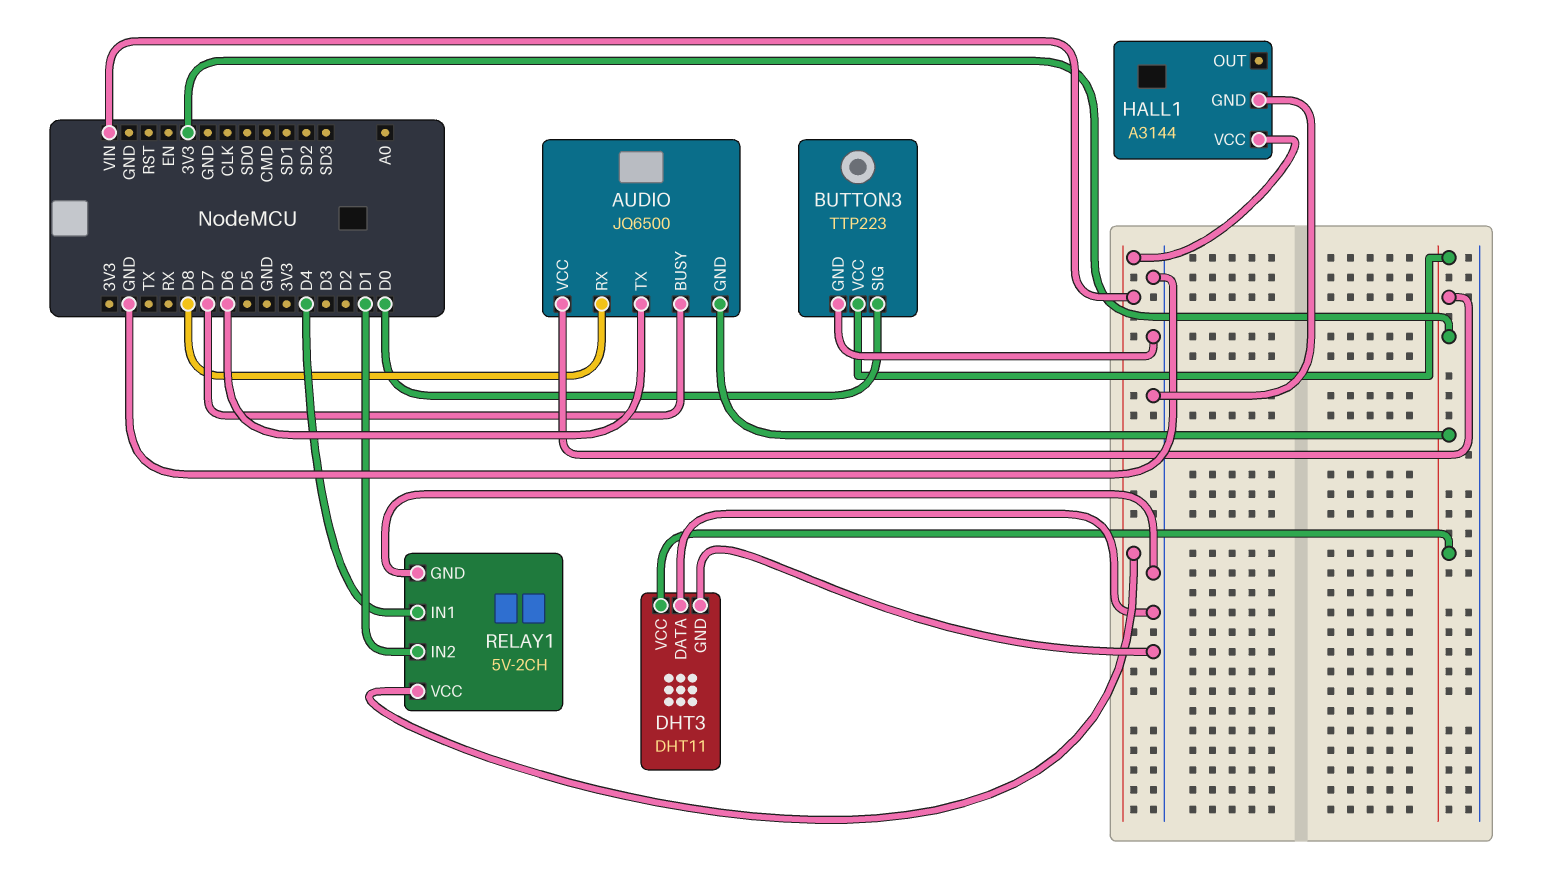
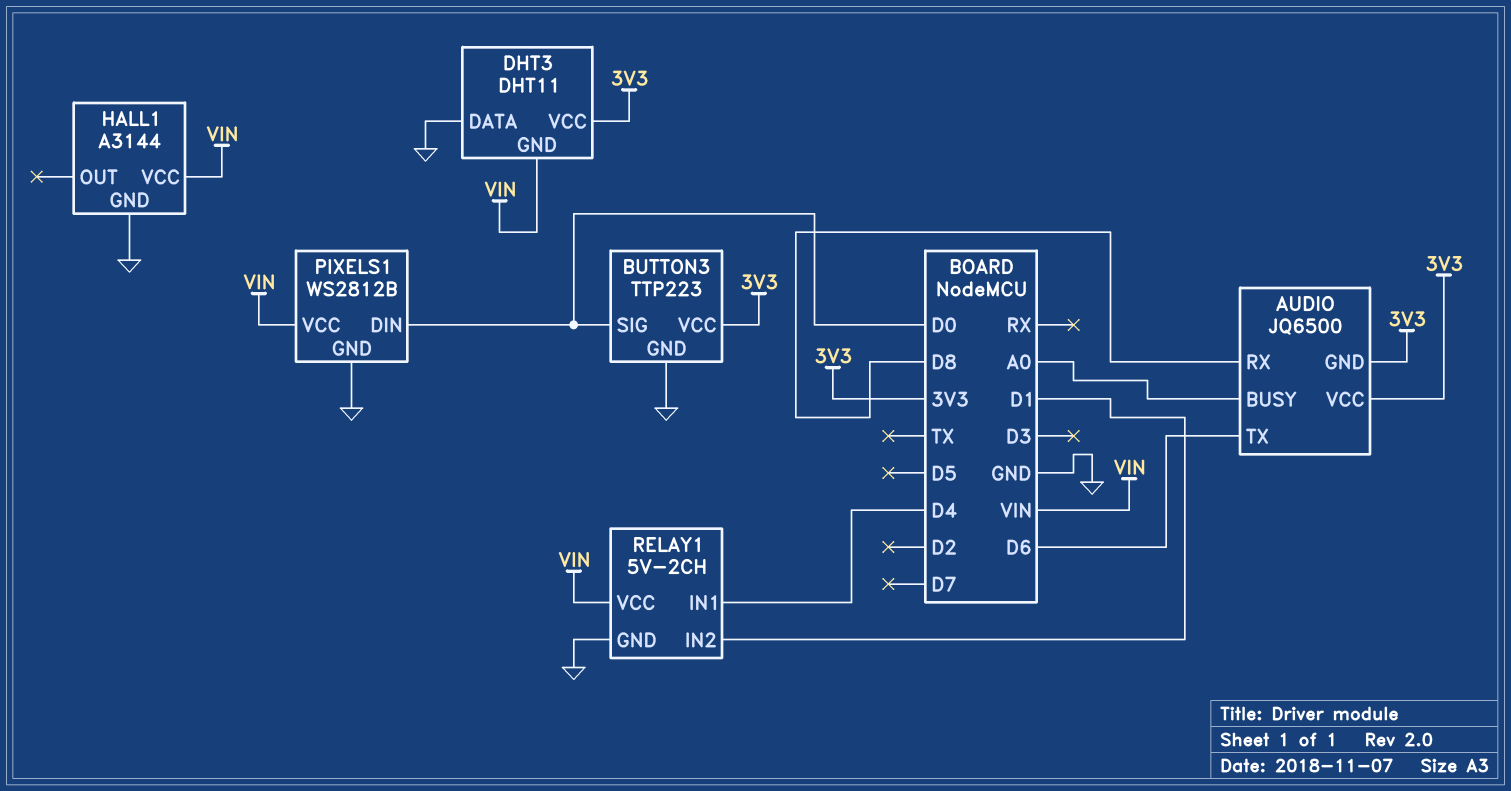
AUDIO pin BUSY: D7 -> A0
DHT3 pin GND: GND -> VIN
PIXELS1: none -> WS2812B
PIXELS1 pin DIN: none -> D0
PIXELS1 pin GND: none -> GND
PIXELS1 pin VCC: none -> VIN

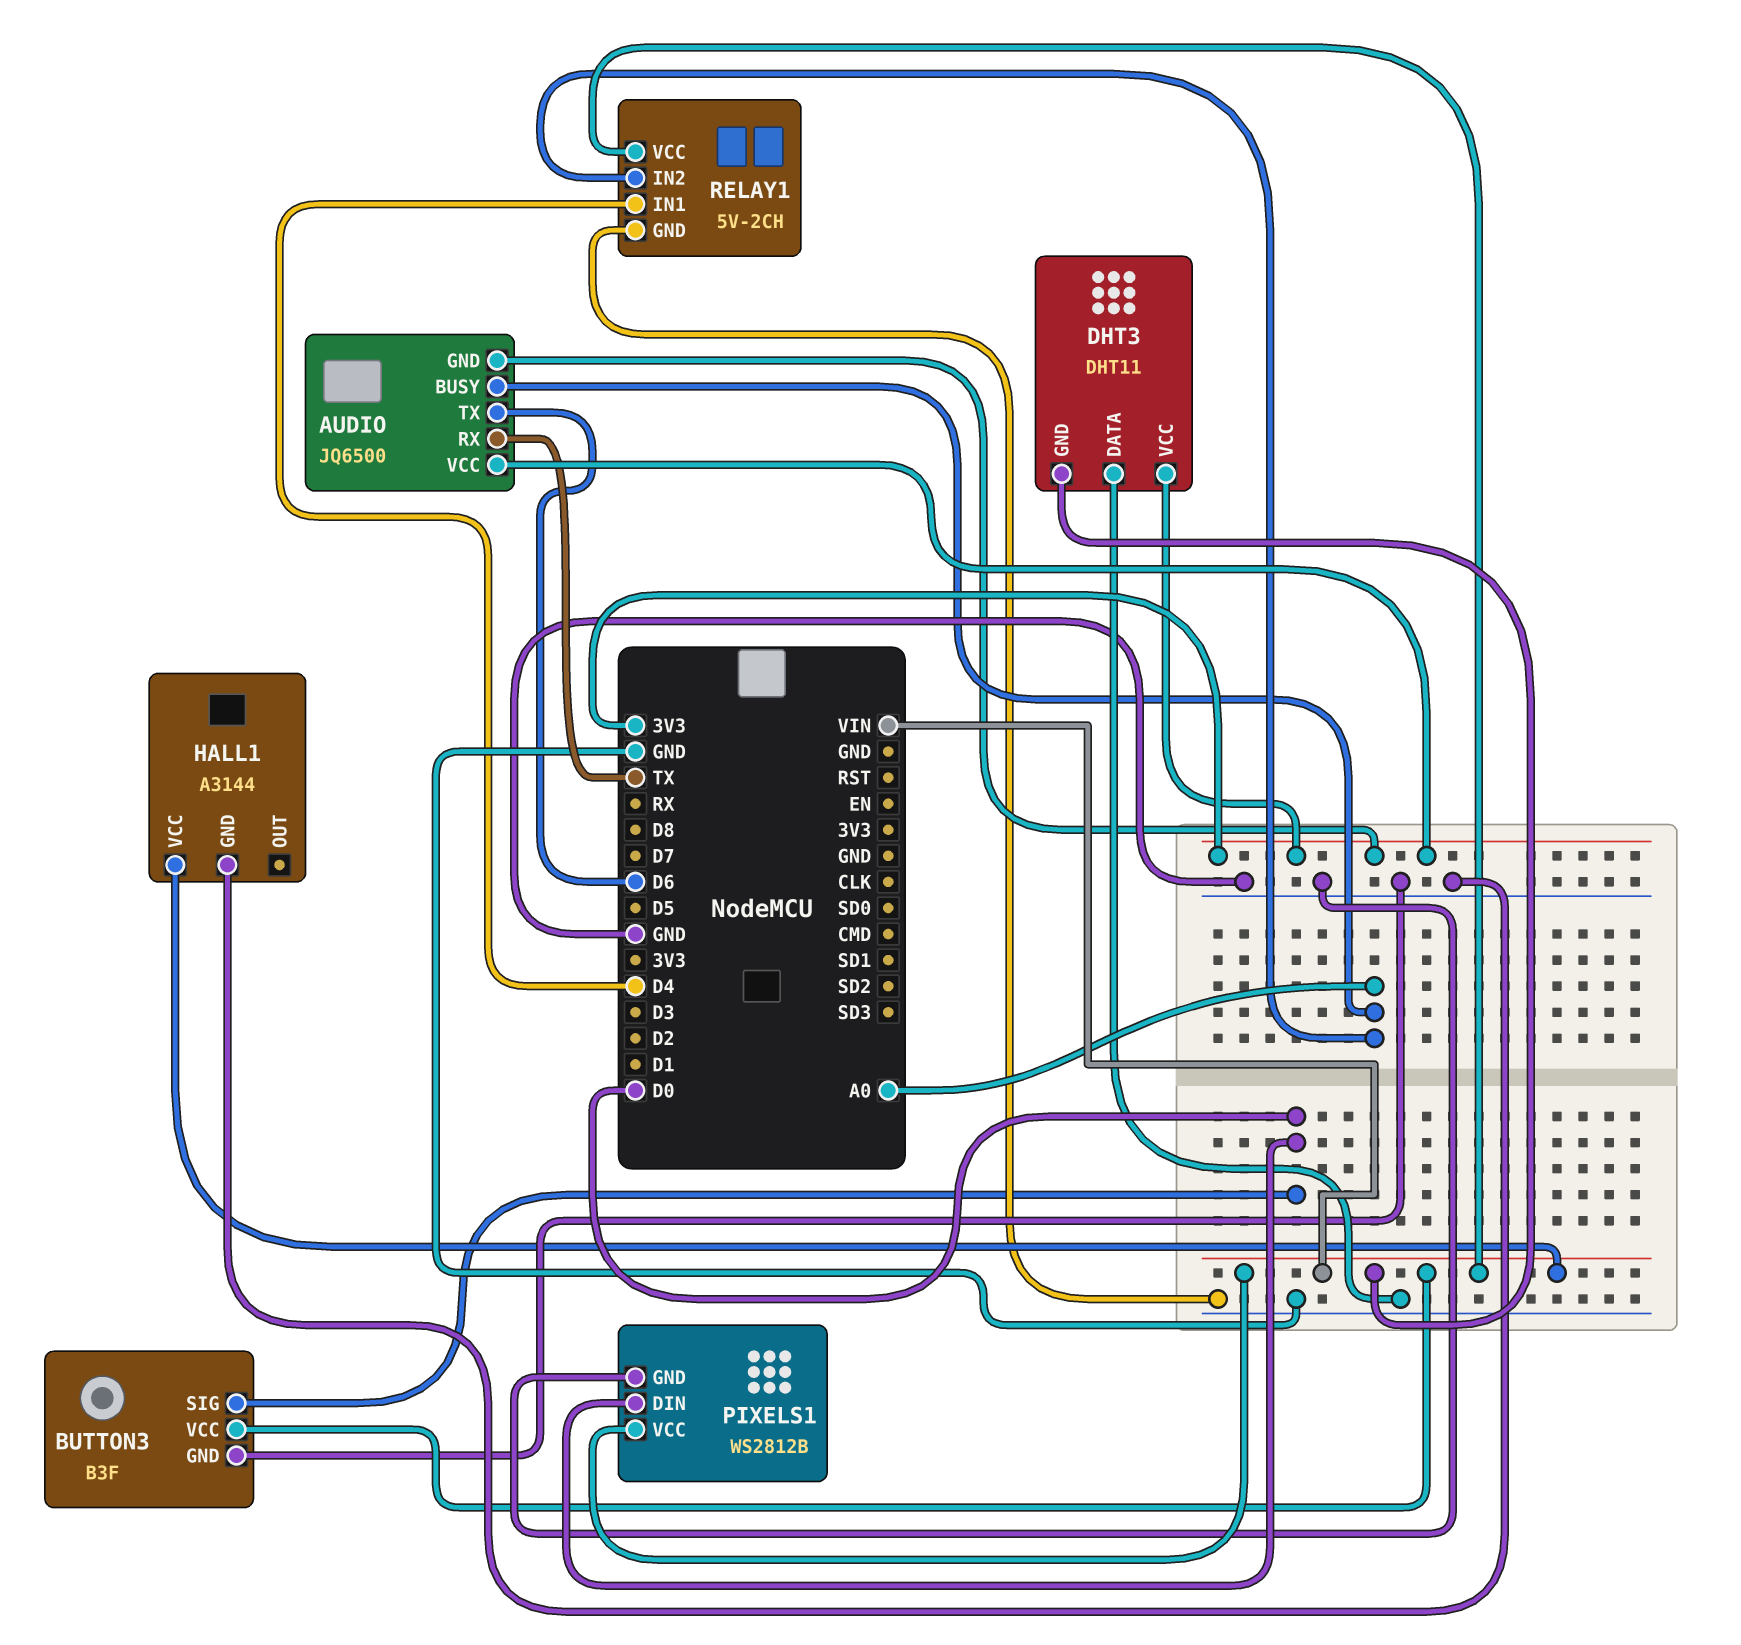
AUDIO pin RX: D8 -> TX
BUTTON3: TTP223 -> B3F
BUTTON3 pin VCC: 3V3 -> VIN
RELAY1 pin IN2: D1 -> A0

